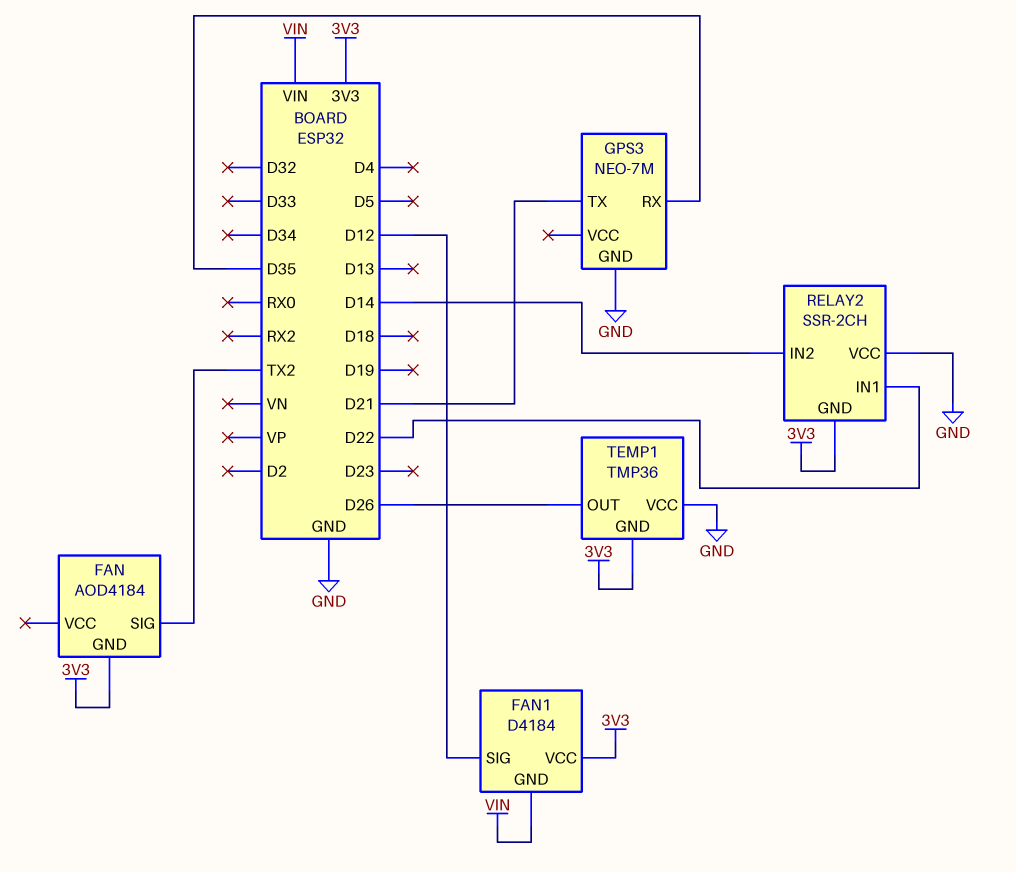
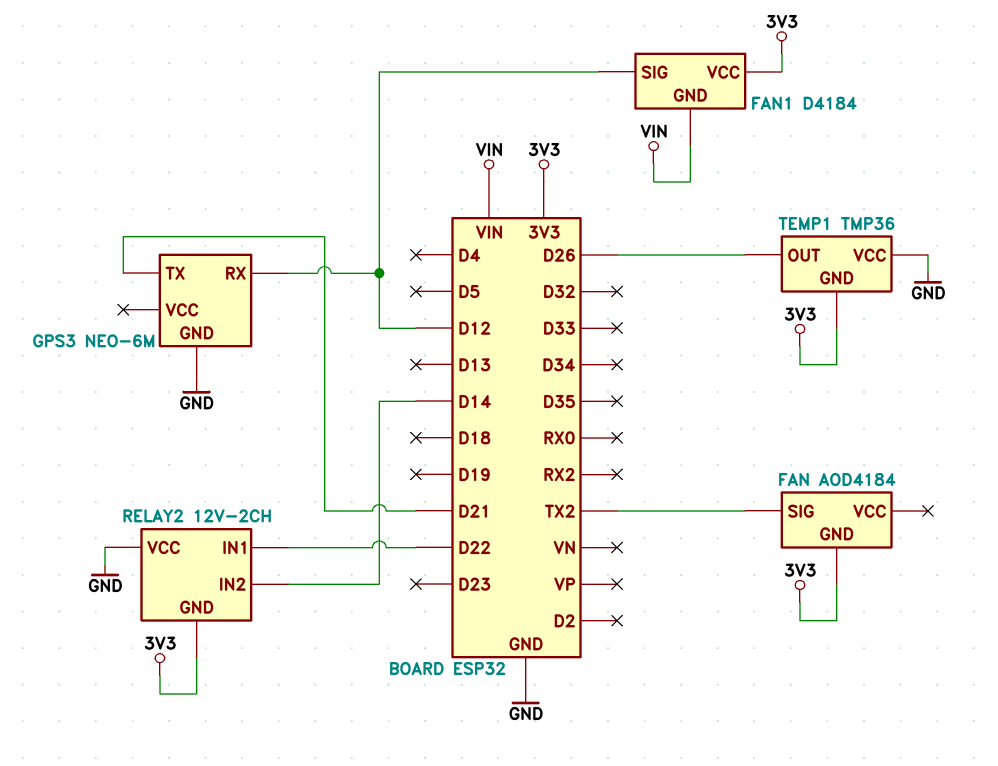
GPS3: NEO-7M -> NEO-6M
GPS3 pin RX: D35 -> D12
RELAY2: SSR-2CH -> 12V-2CH

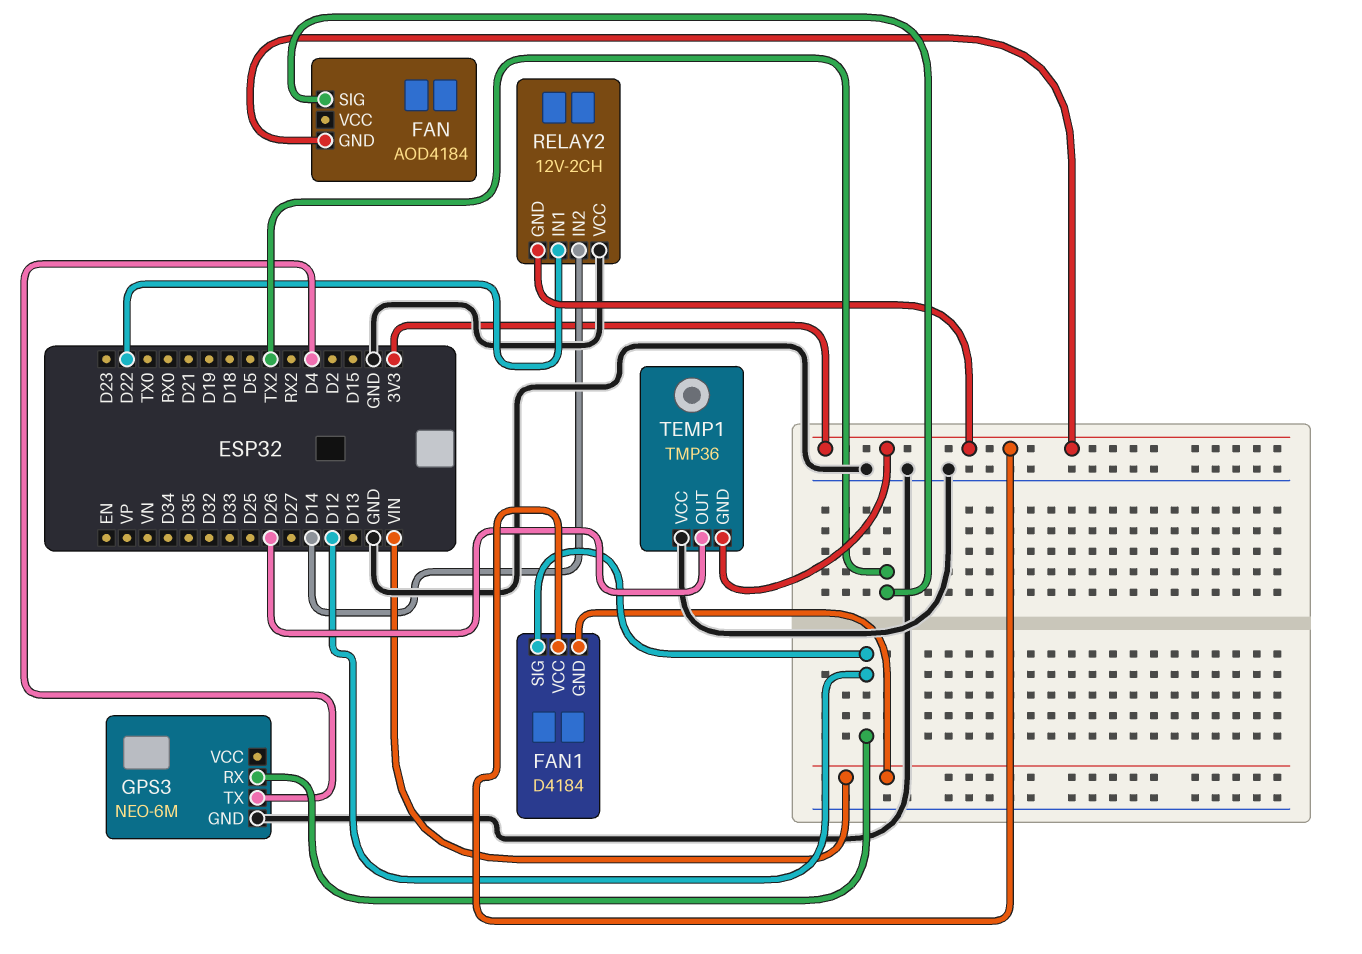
GPS3 pin TX: D21 -> D4

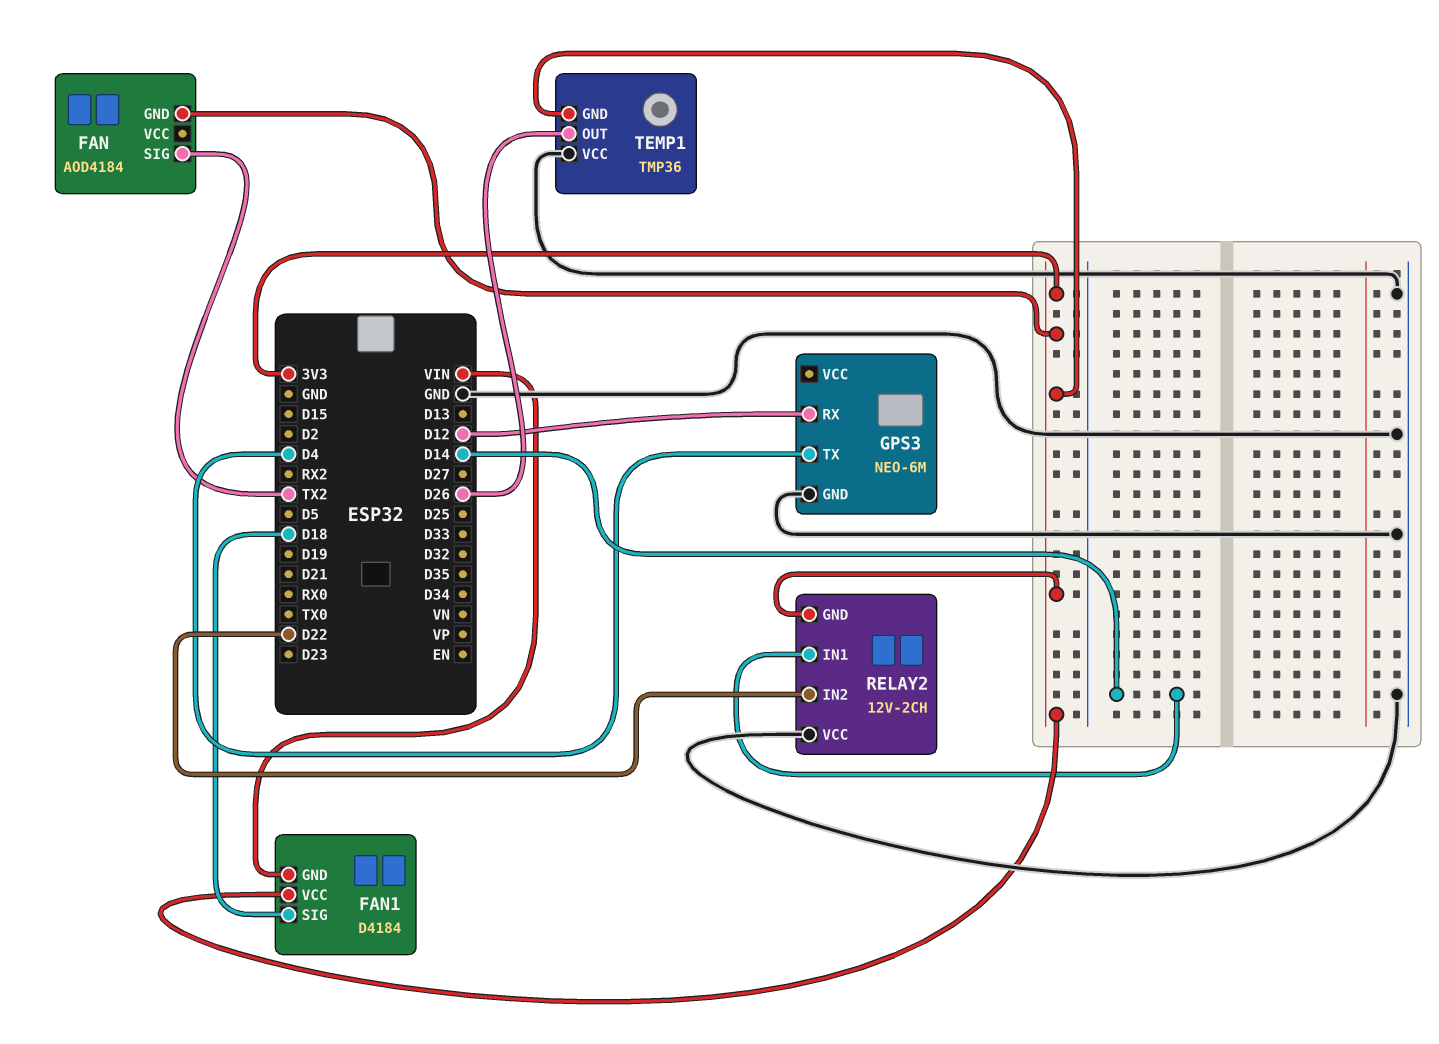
FAN1 pin SIG: D12 -> D18
RELAY2 pin IN1: D22 -> D14
RELAY2 pin IN2: D14 -> D22

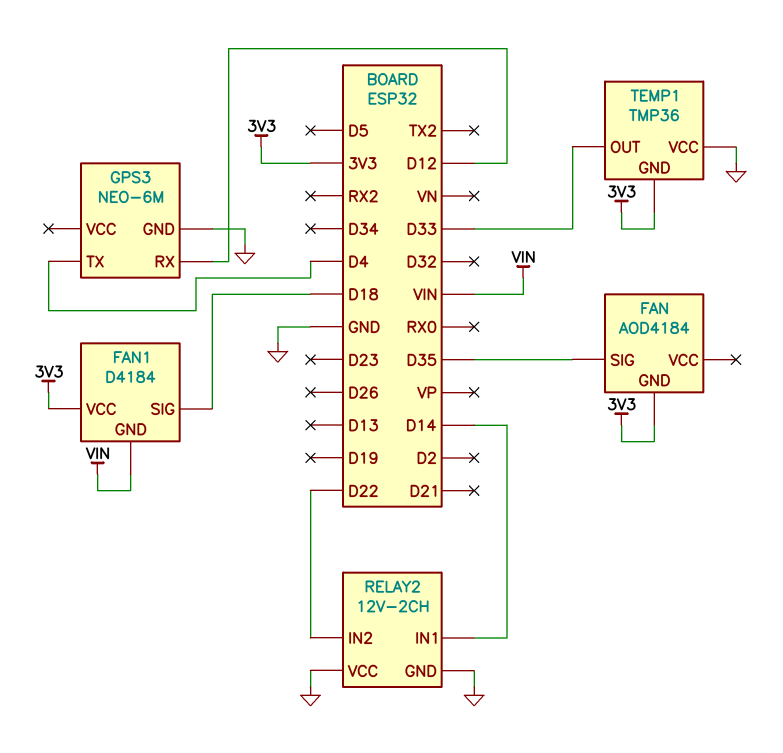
FAN pin SIG: TX2 -> D35
RELAY2 pin GND: 3V3 -> GND
TEMP1 pin OUT: D26 -> D33

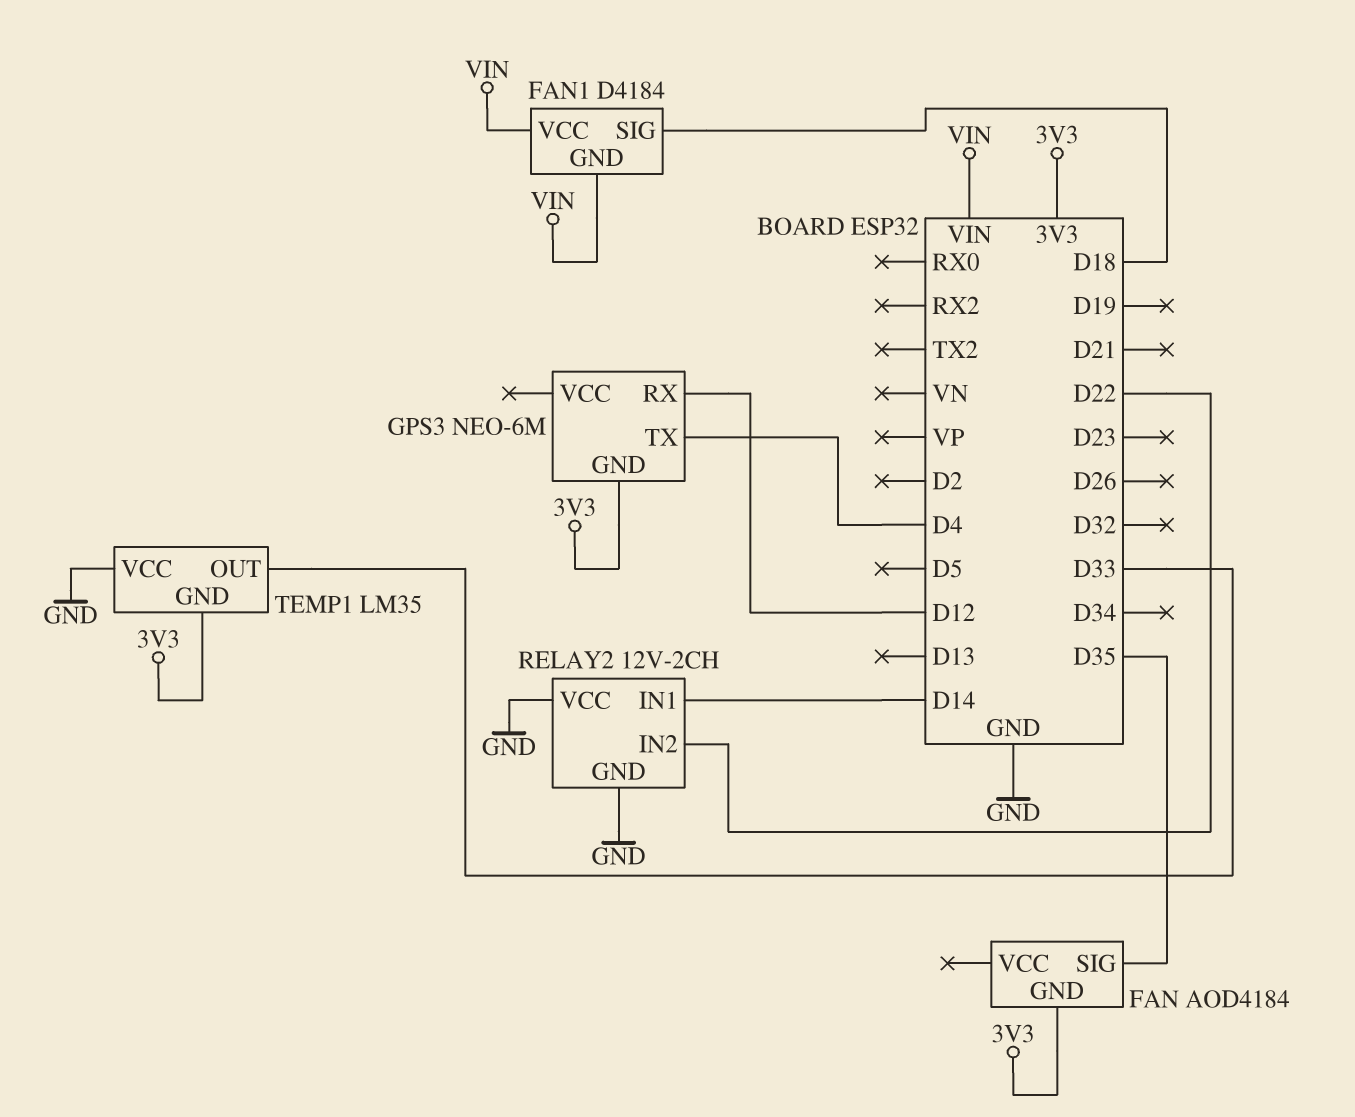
FAN1 pin VCC: 3V3 -> VIN
GPS3 pin GND: GND -> 3V3
TEMP1: TMP36 -> LM35

